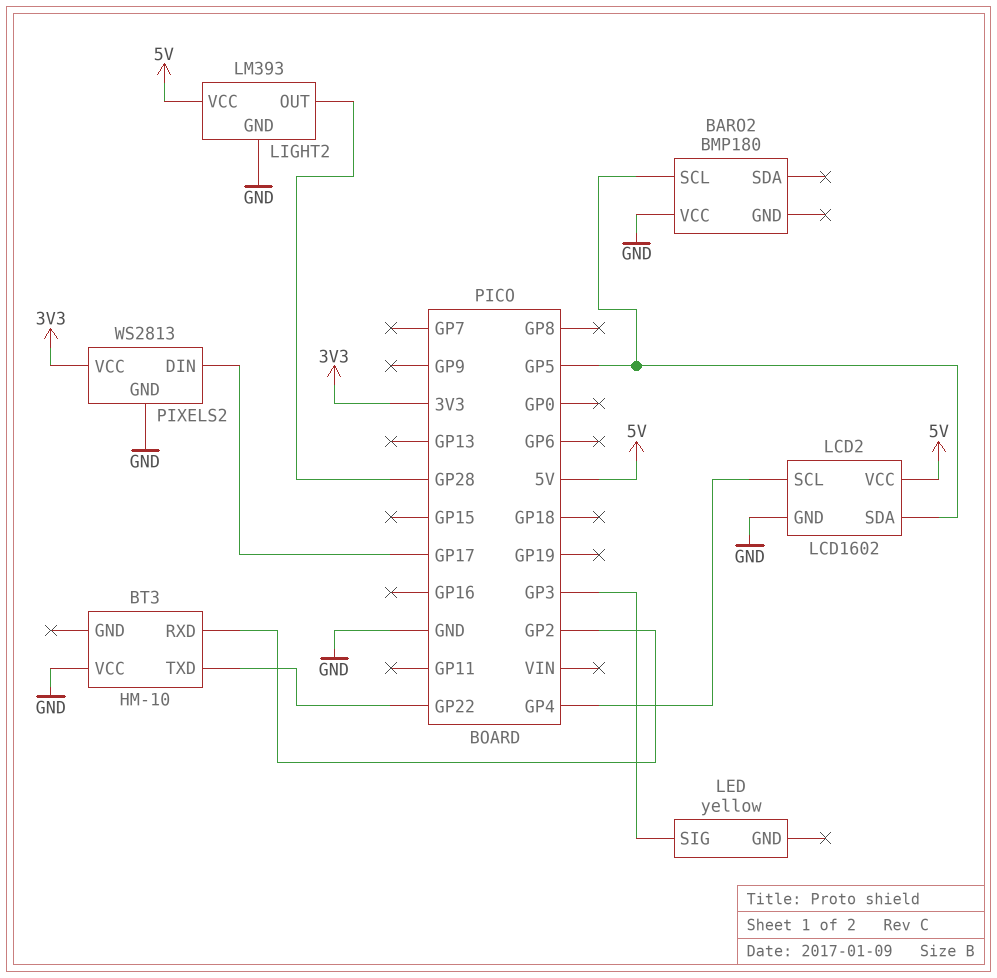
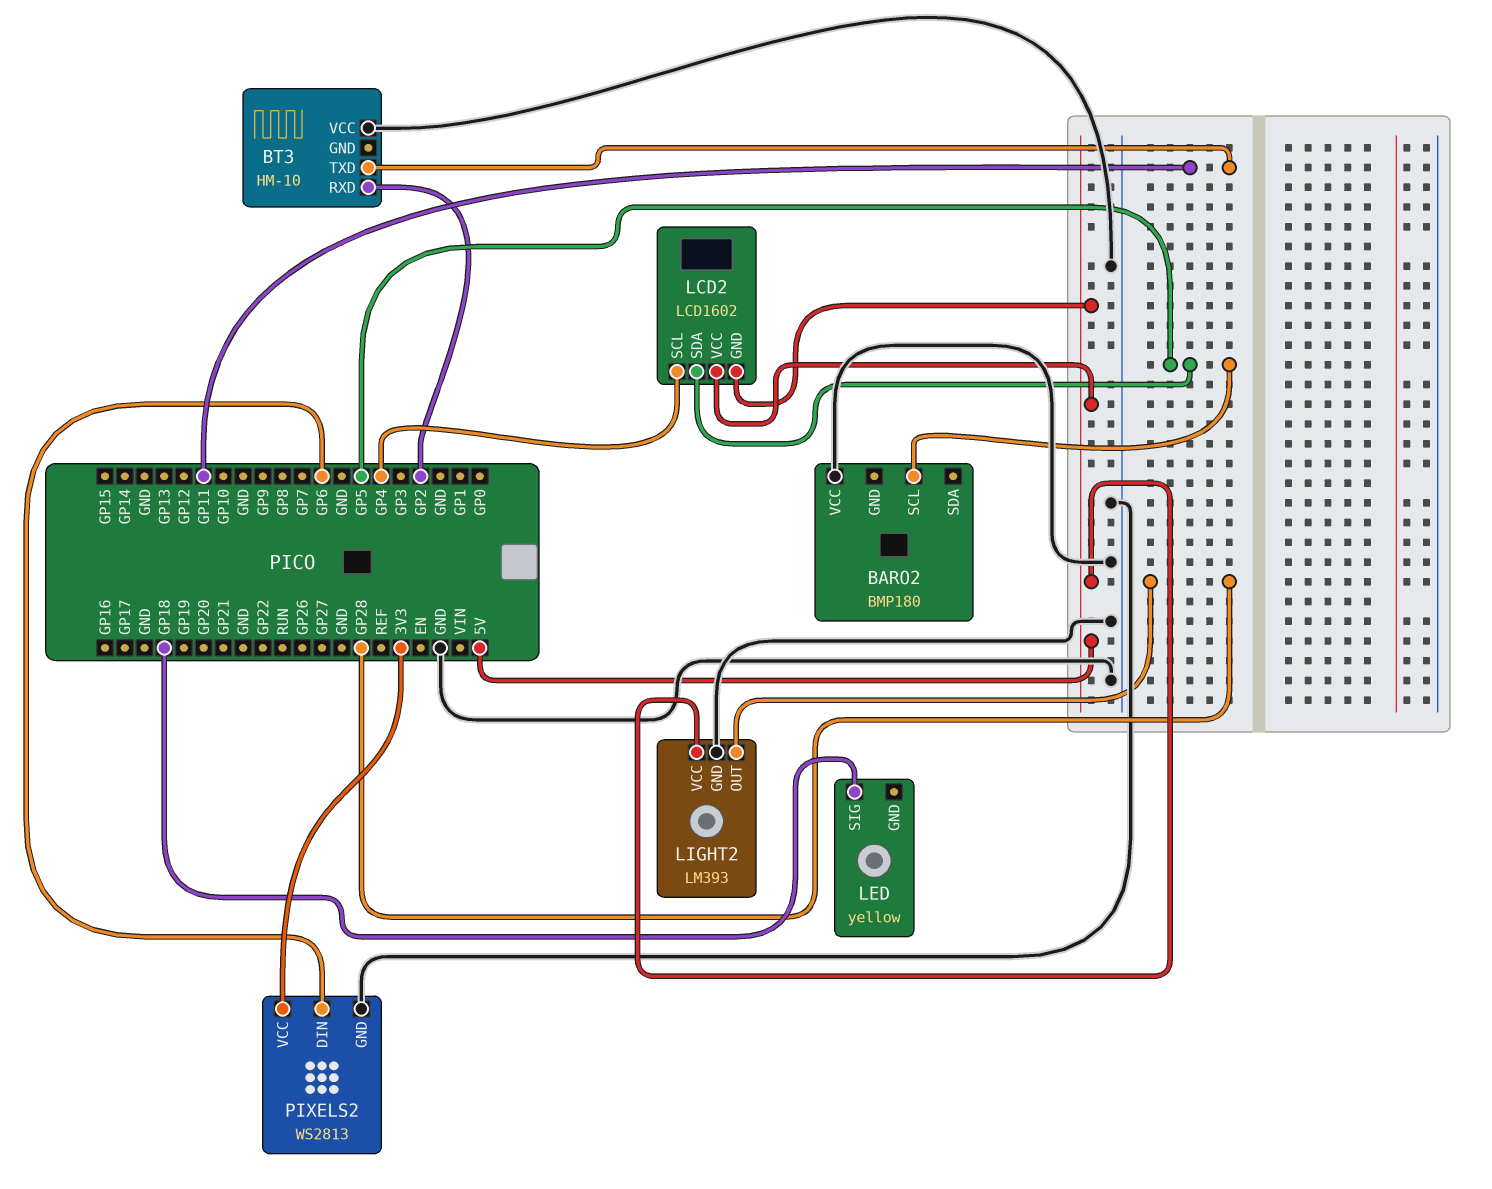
BT3 pin TXD: GP22 -> GP11
LCD2 pin GND: GND -> 5V
LED pin SIG: GP3 -> GP18
PIXELS2 pin DIN: GP17 -> GP6

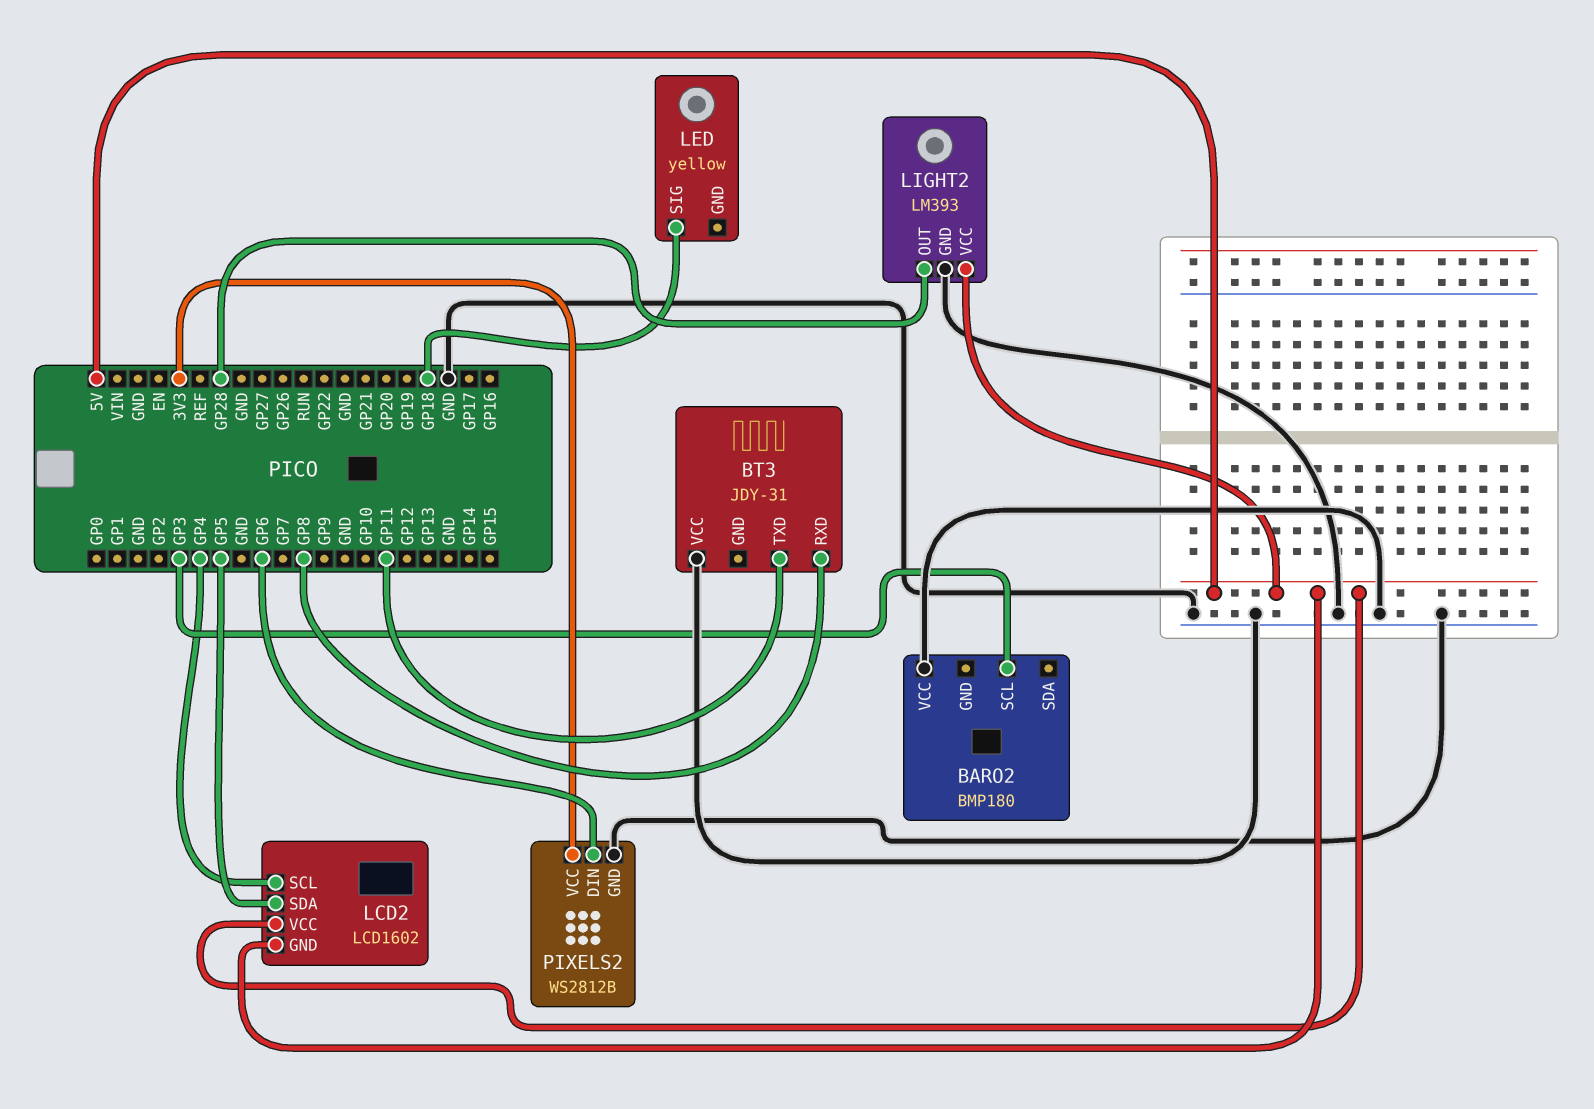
BARO2 pin SCL: GP5 -> GP3
BT3: HM-10 -> JDY-31
BT3 pin RXD: GP2 -> GP8
PIXELS2: WS2813 -> WS2812B

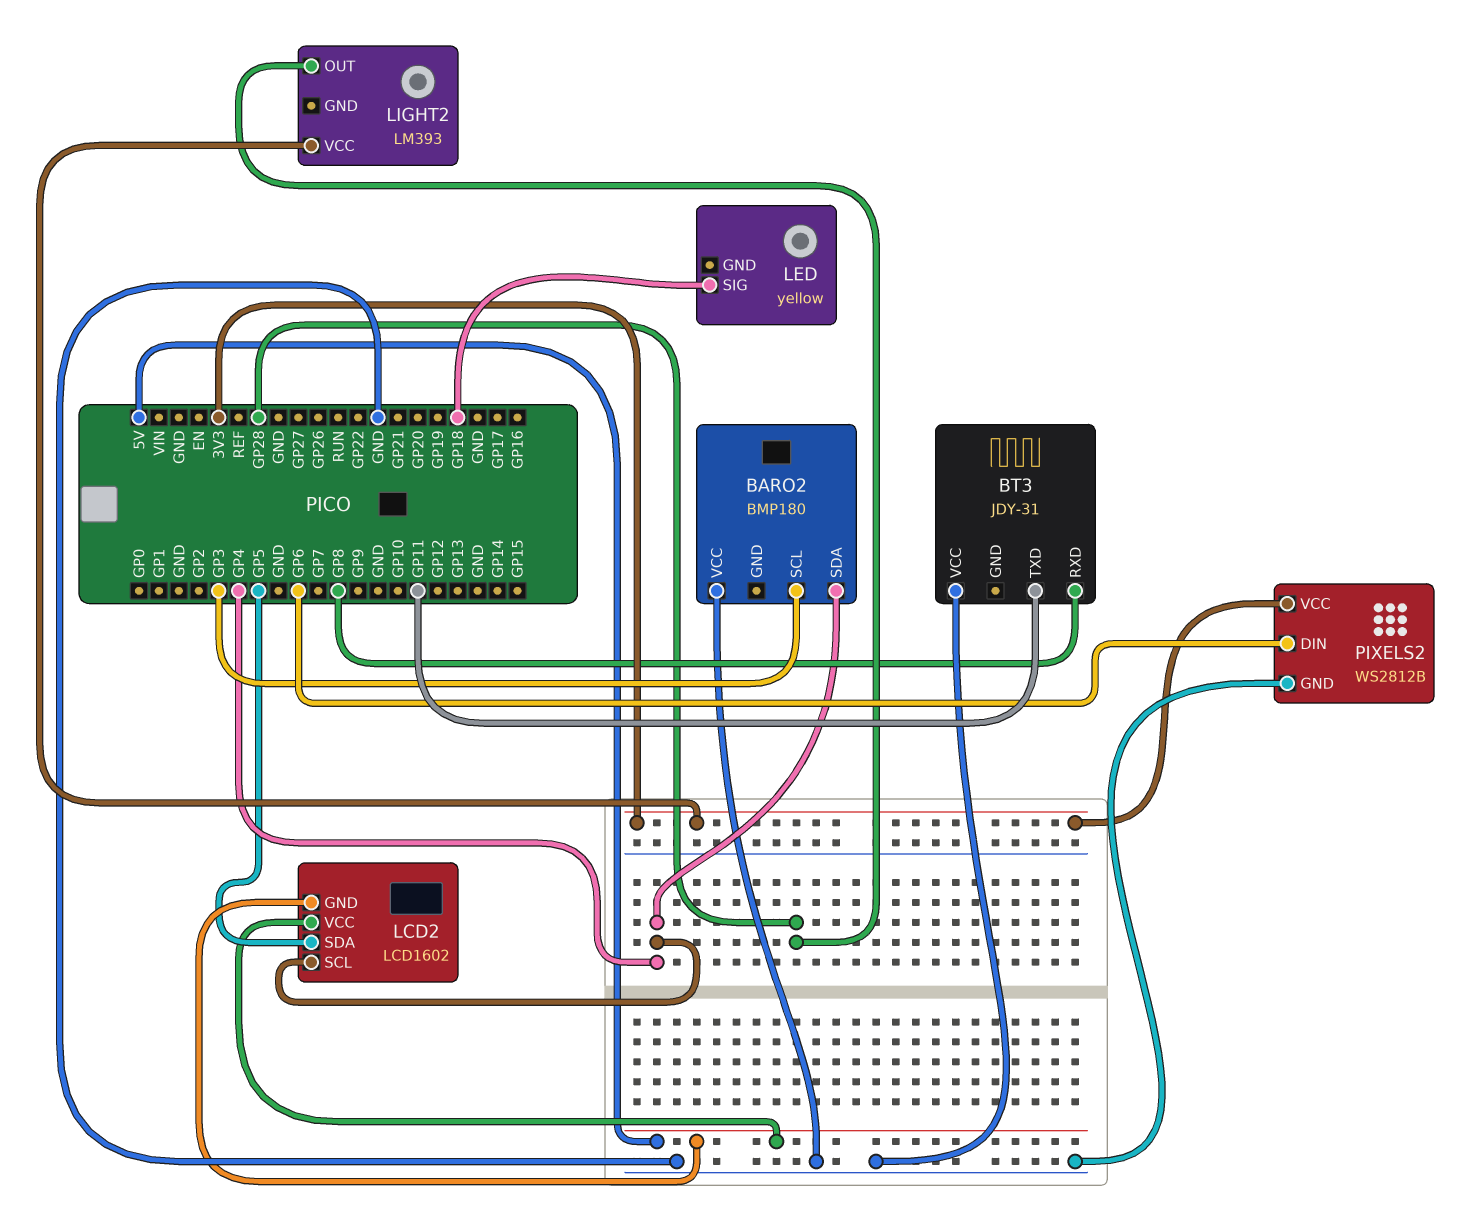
BARO2 pin SDA: none -> GP4
LIGHT2 pin GND: GND -> none
LIGHT2 pin VCC: 5V -> 3V3

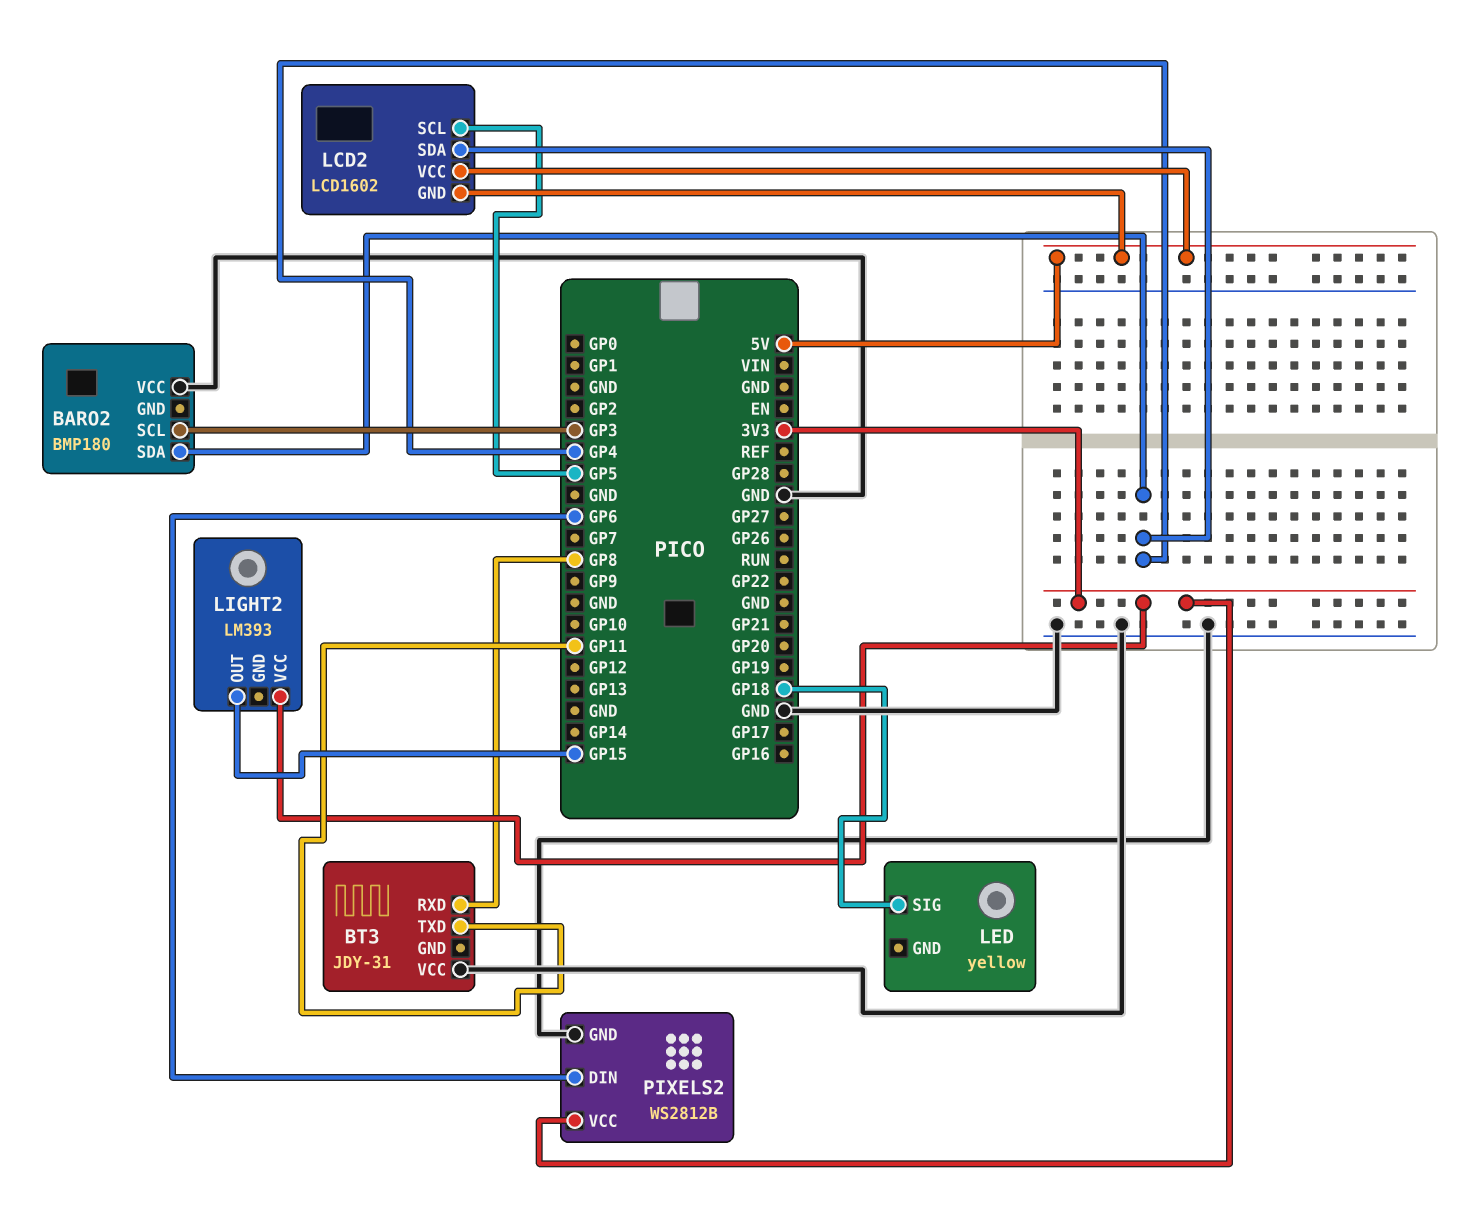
LCD2 pin SCL: GP4 -> GP5
LCD2 pin SDA: GP5 -> GP4
LIGHT2 pin OUT: GP28 -> GP15

